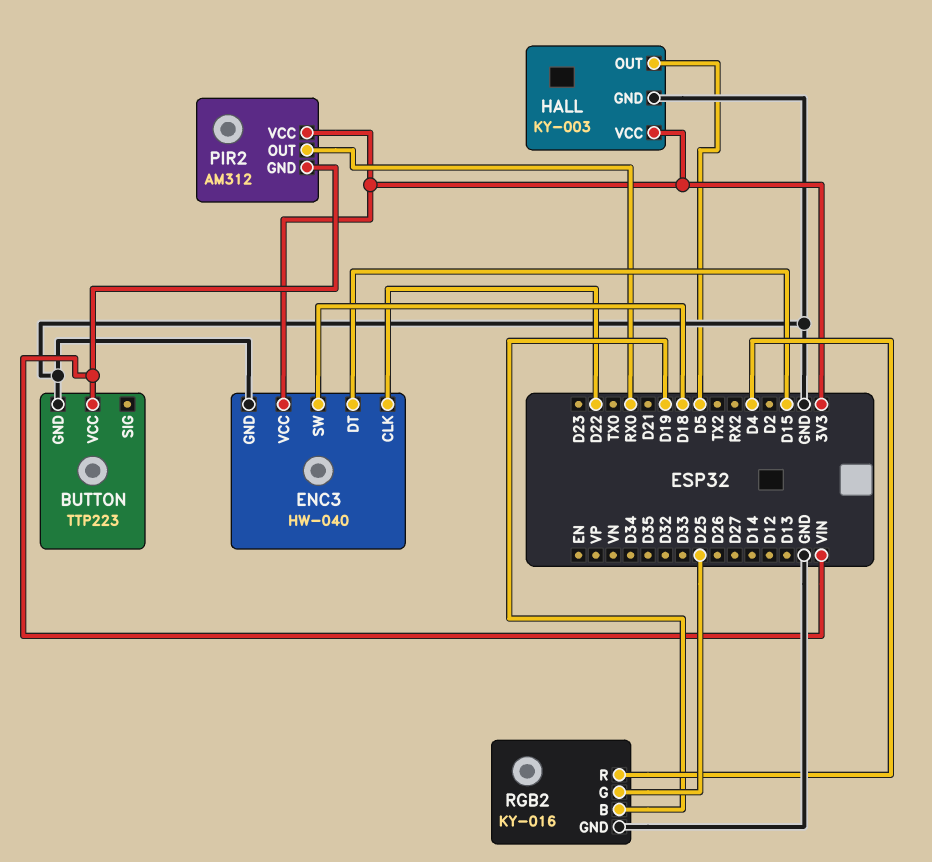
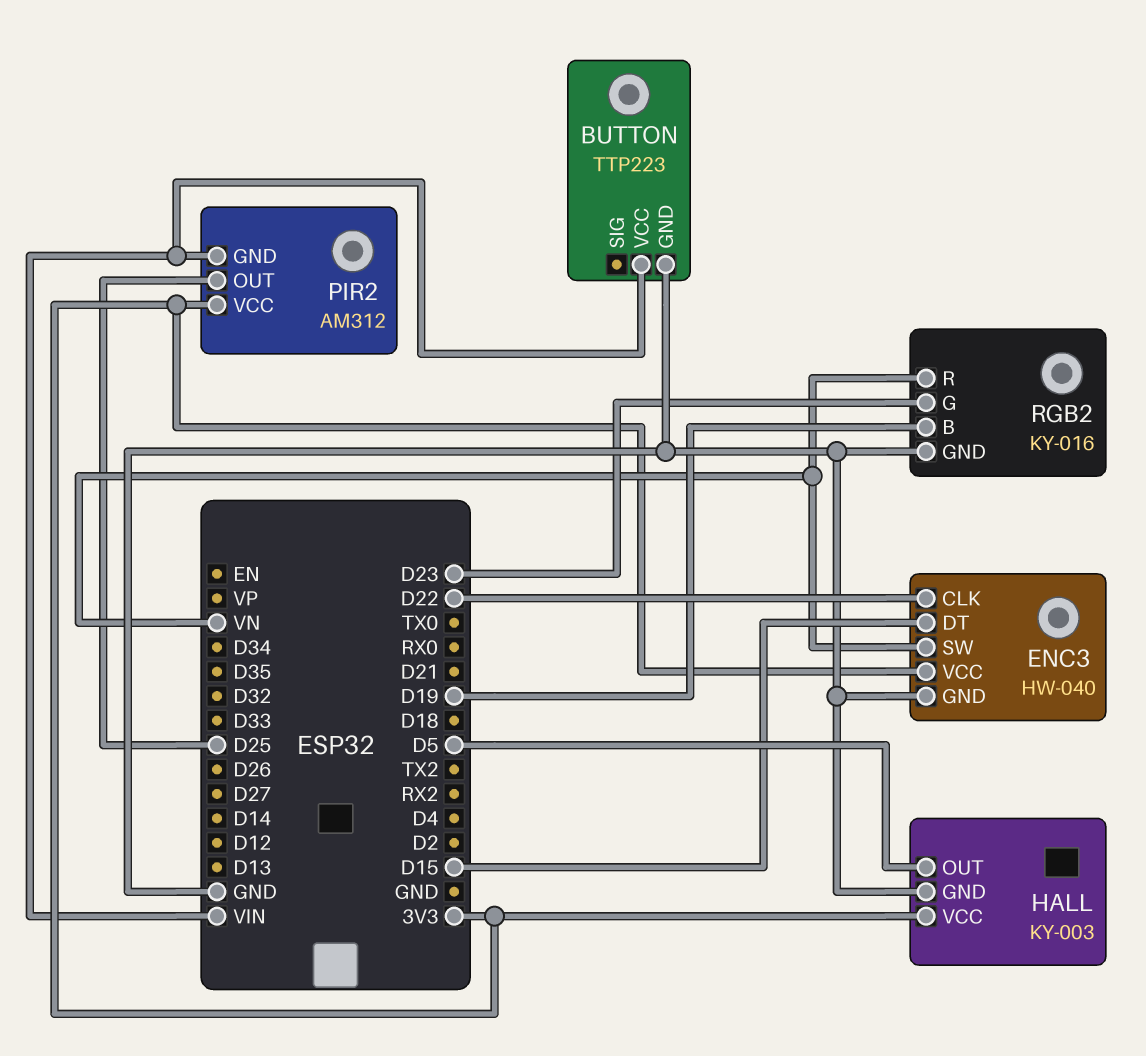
ENC3 pin SW: D18 -> VN
PIR2 pin OUT: RX0 -> D25
RGB2 pin G: D25 -> D23
RGB2 pin R: D4 -> VN

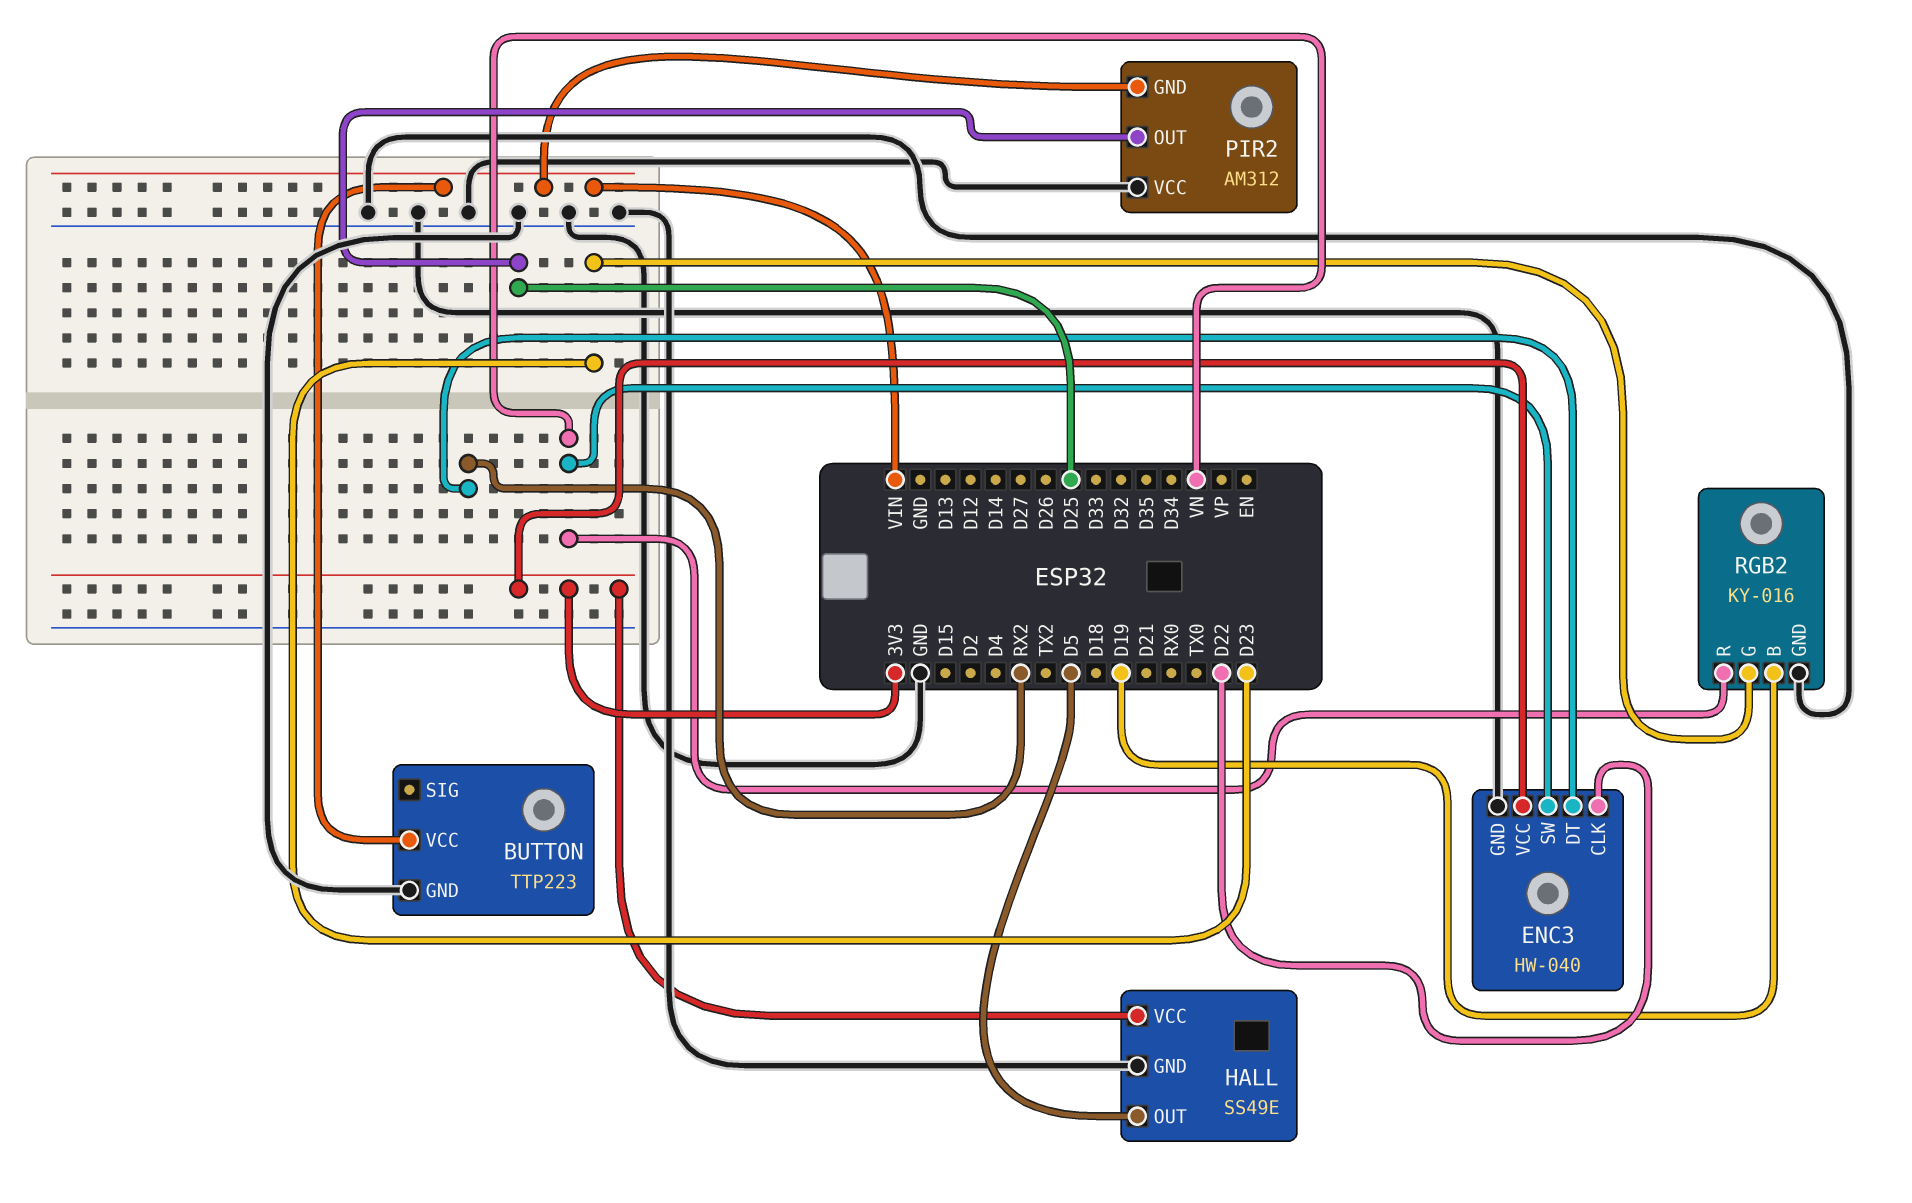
ENC3 pin DT: D15 -> RX2
HALL: KY-003 -> SS49E
PIR2 pin VCC: 3V3 -> GND

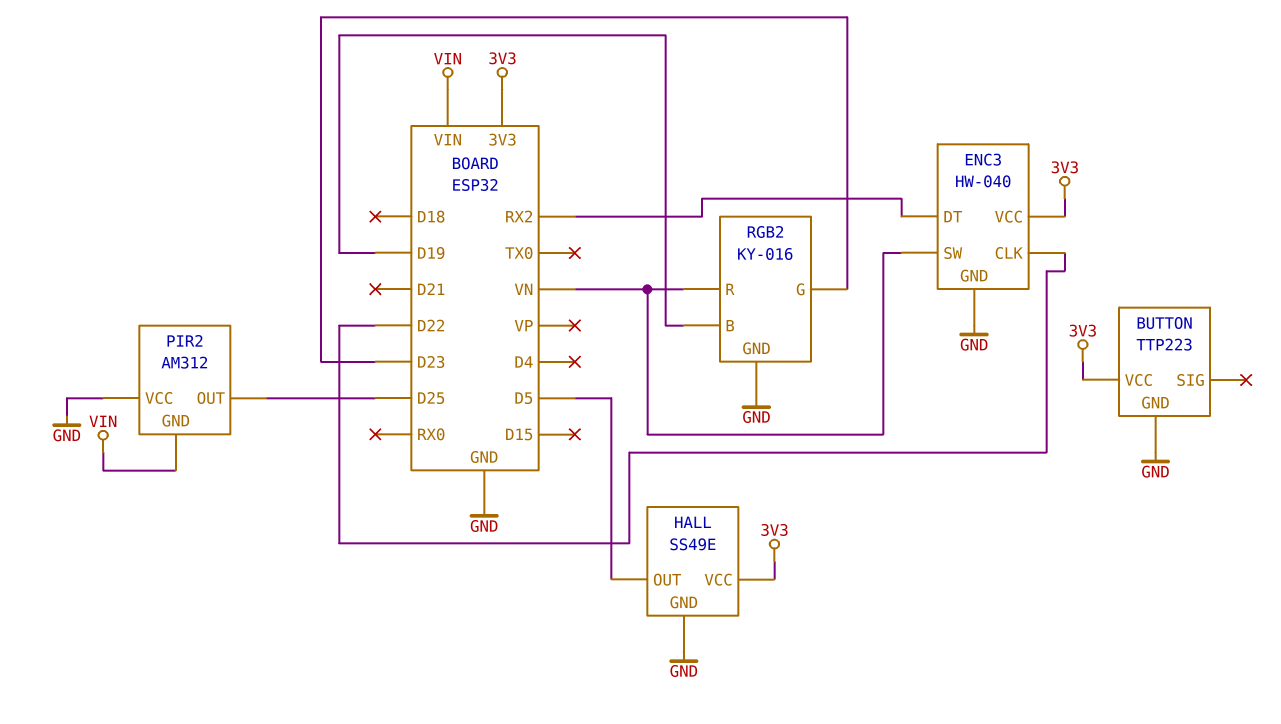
BUTTON pin VCC: VIN -> 3V3

